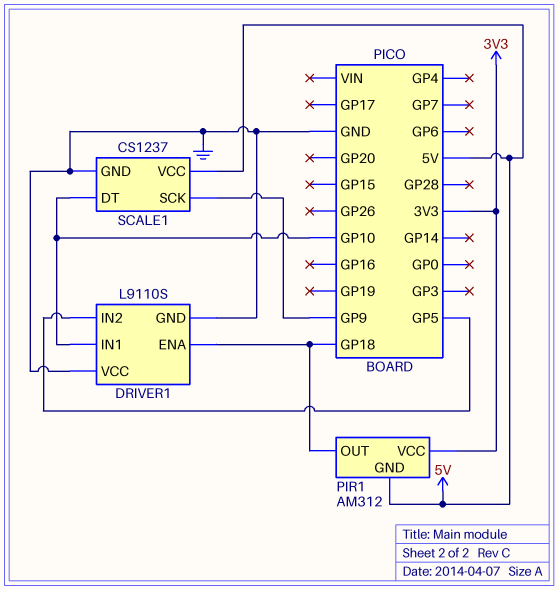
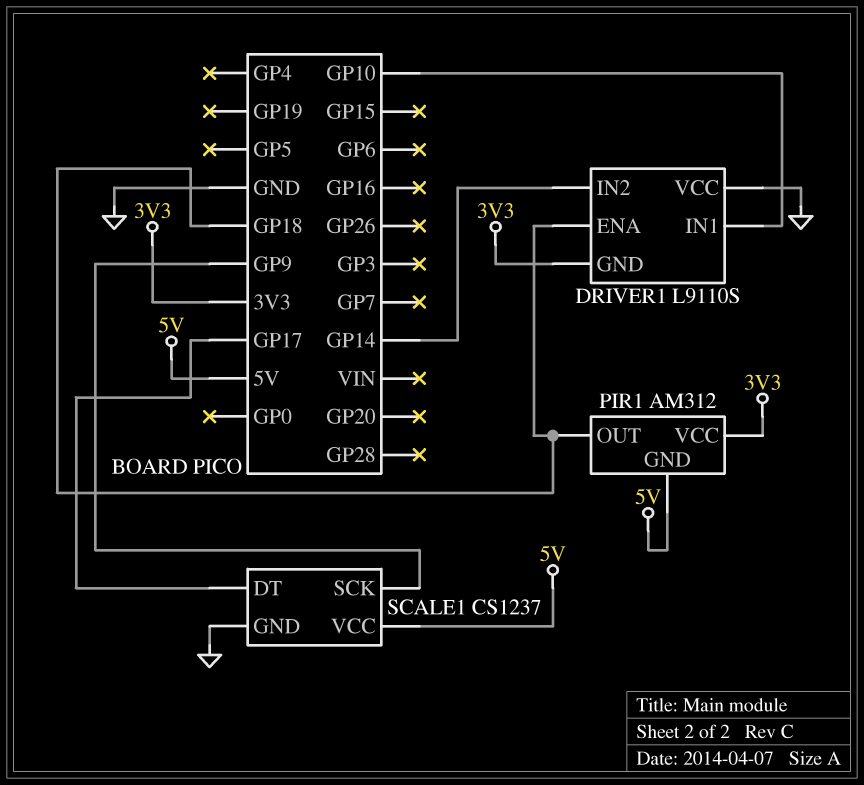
DRIVER1 pin GND: GND -> 3V3
DRIVER1 pin IN2: GP5 -> GP14
SCALE1 pin DT: GP10 -> GP17

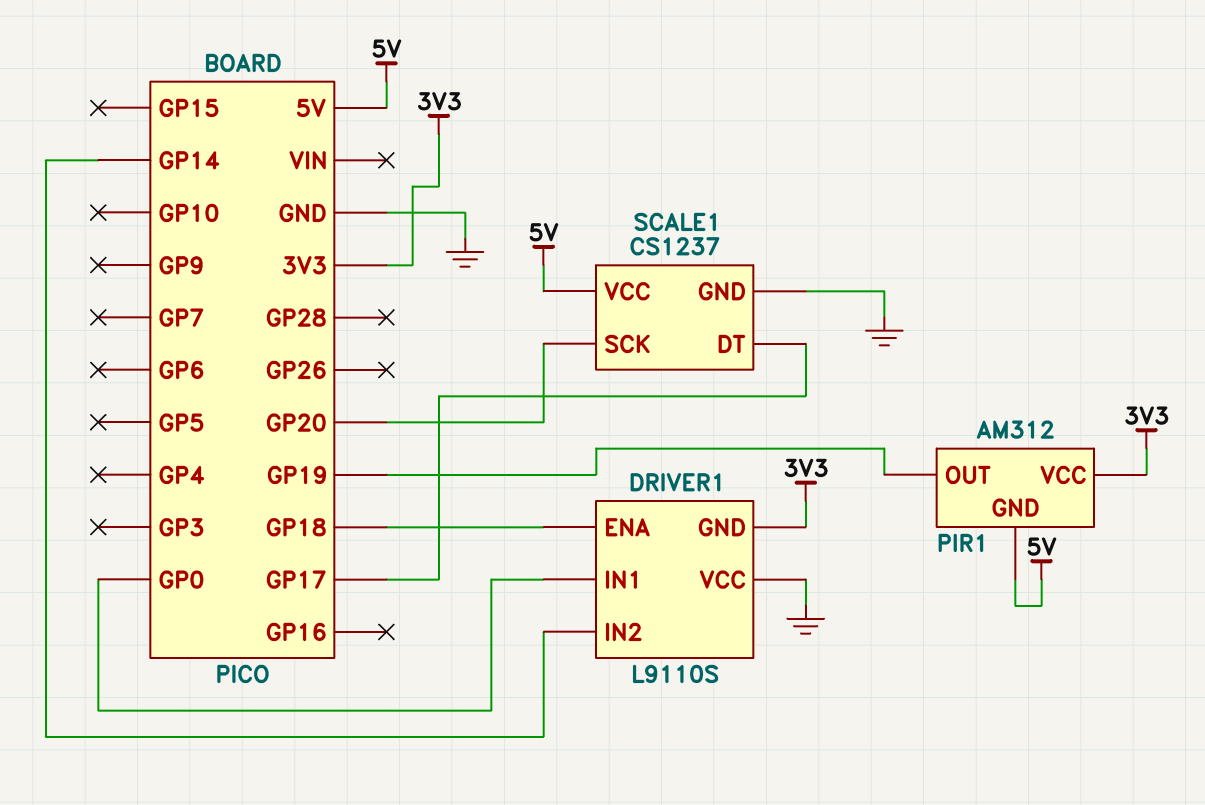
DRIVER1 pin IN1: GP10 -> GP0
PIR1 pin OUT: GP18 -> GP19
SCALE1 pin SCK: GP9 -> GP20

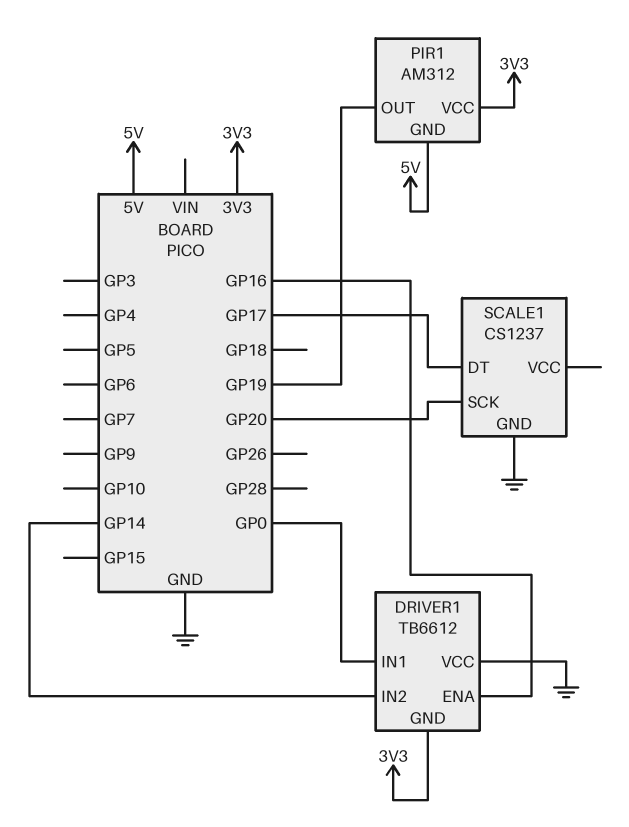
DRIVER1: L9110S -> TB6612
DRIVER1 pin ENA: GP18 -> GP16
SCALE1 pin VCC: 5V -> none

